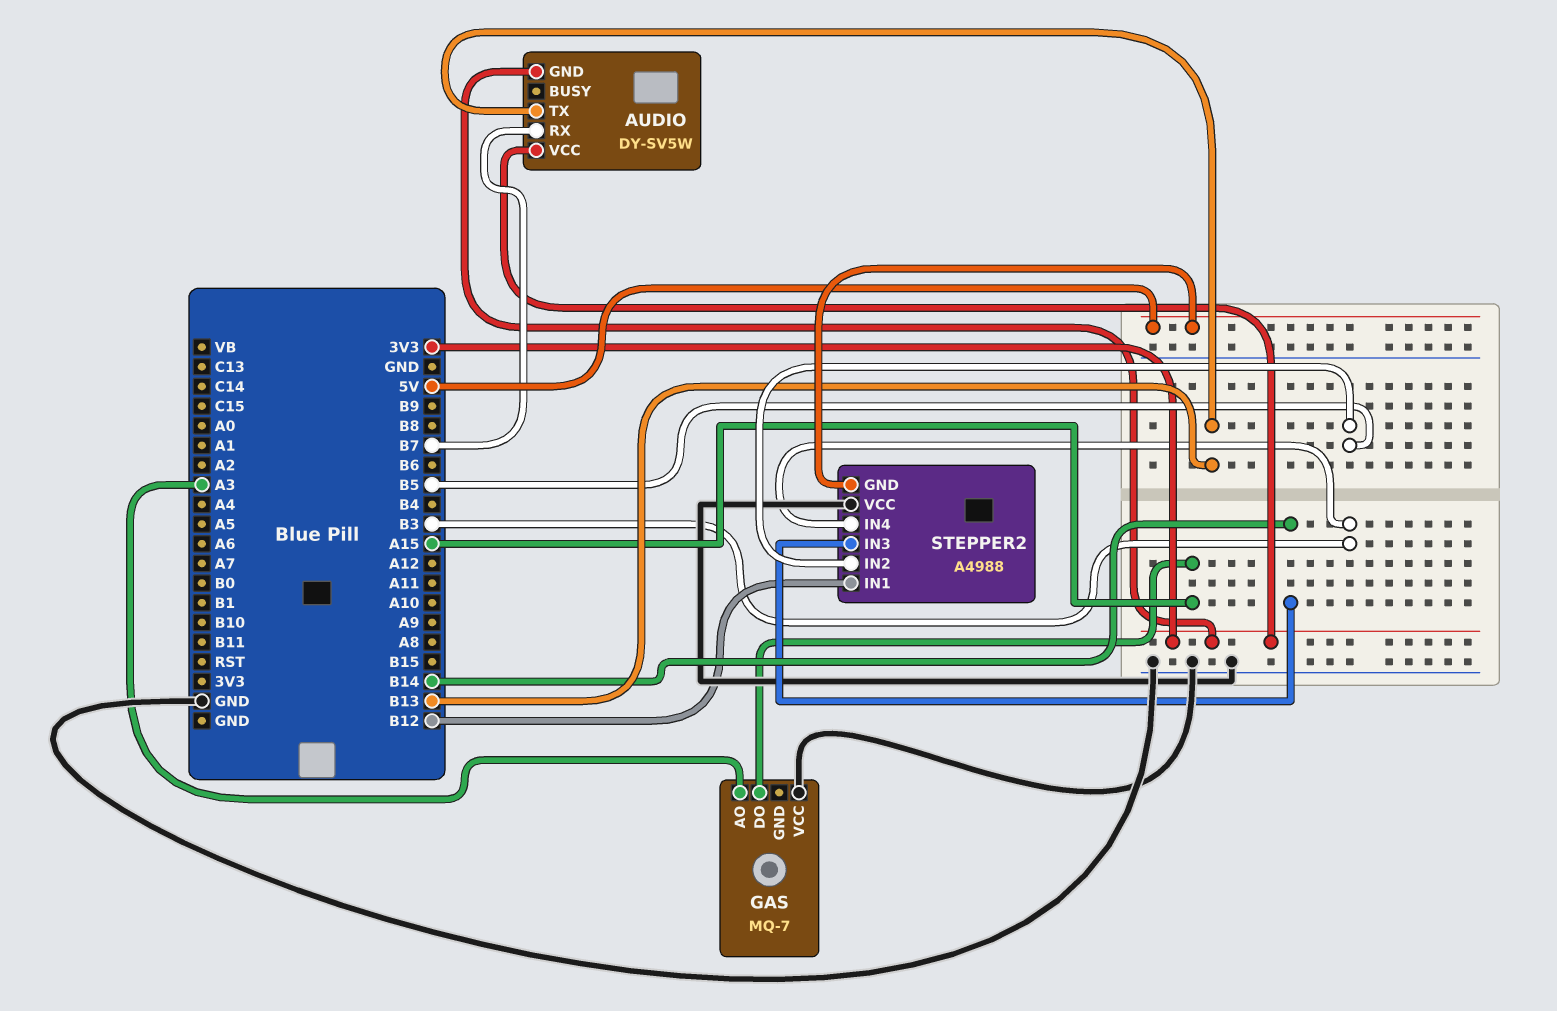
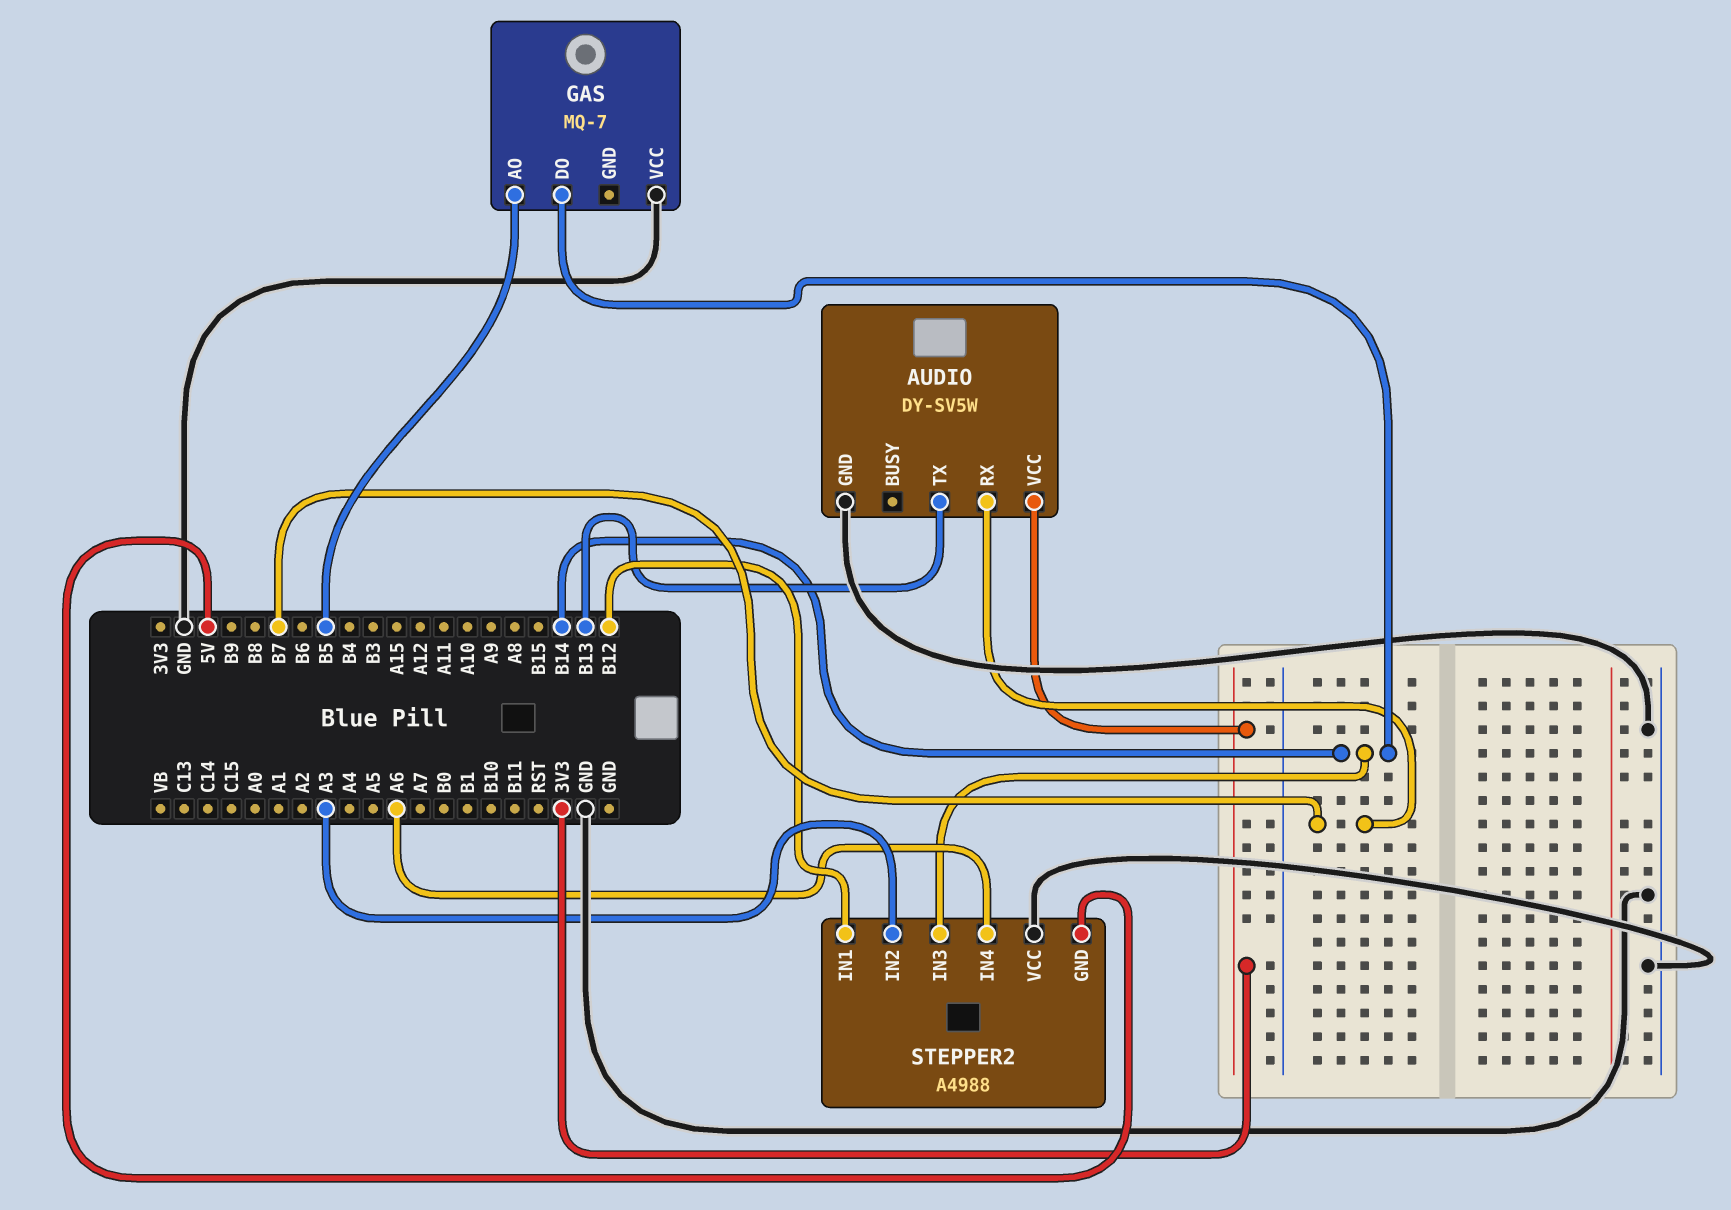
AUDIO pin GND: 3V3 -> GND
GAS pin AO: A3 -> B5
GAS pin DO: A15 -> B14
STEPPER2 pin IN2: B5 -> A3
STEPPER2 pin IN4: B3 -> A6

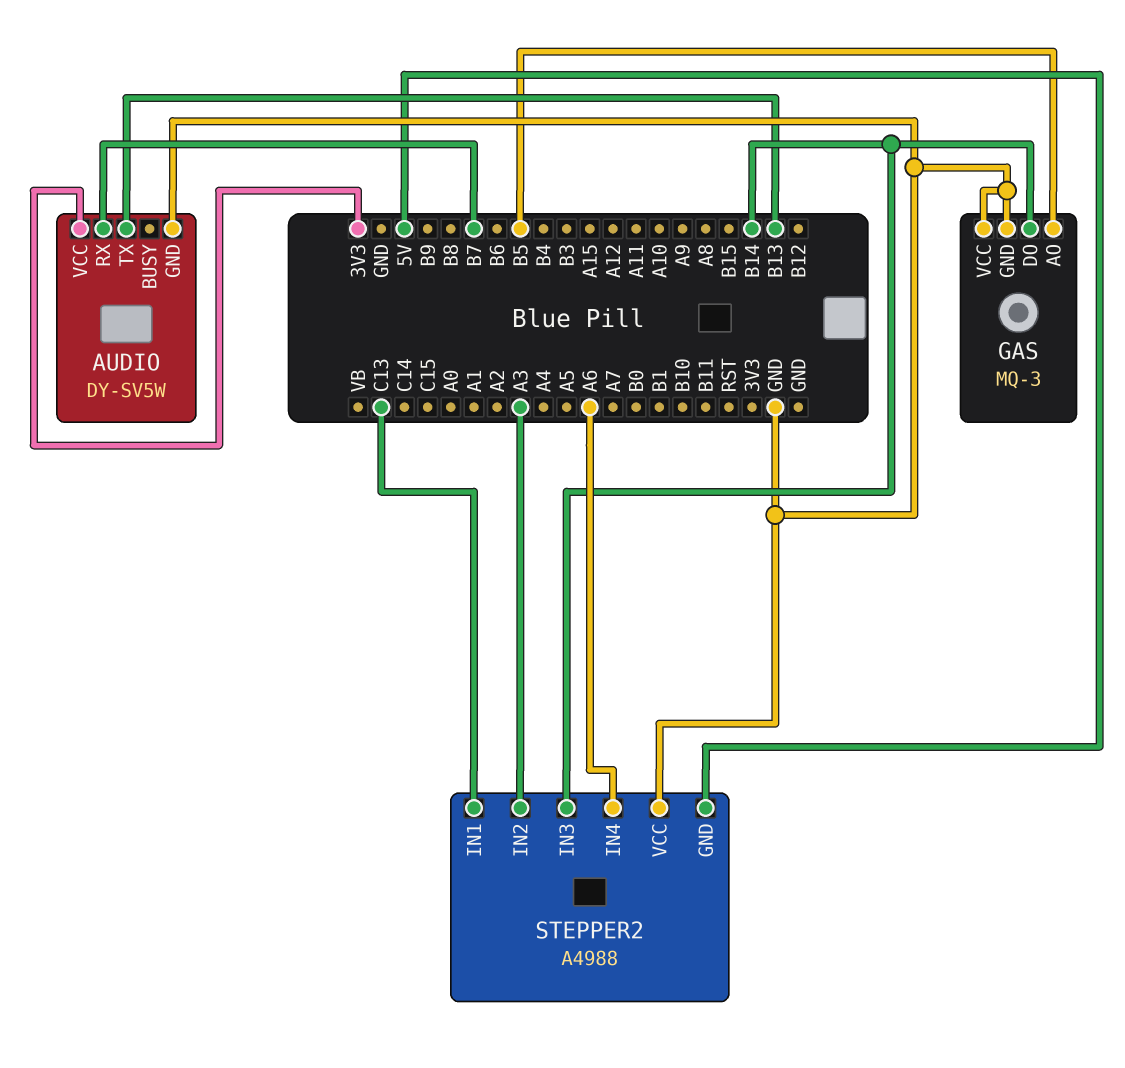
GAS: MQ-7 -> MQ-3
GAS pin GND: none -> GND
STEPPER2 pin IN1: B12 -> C13

